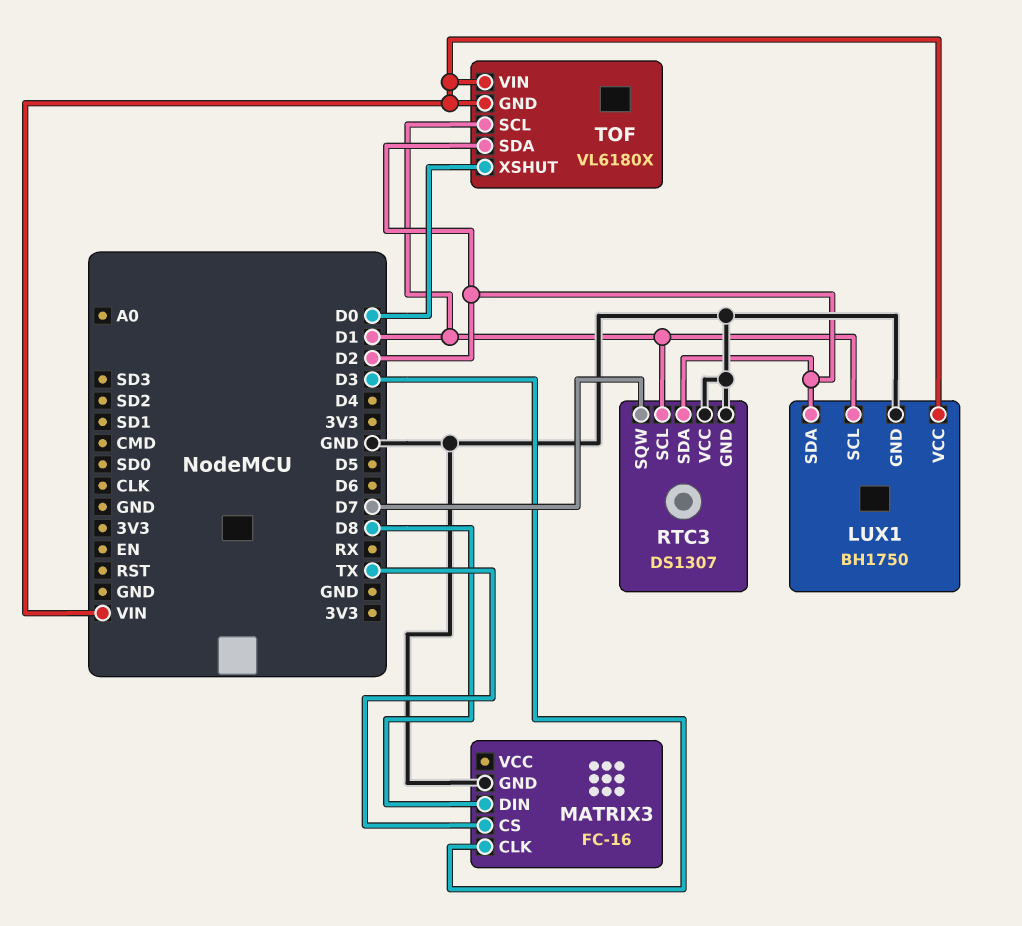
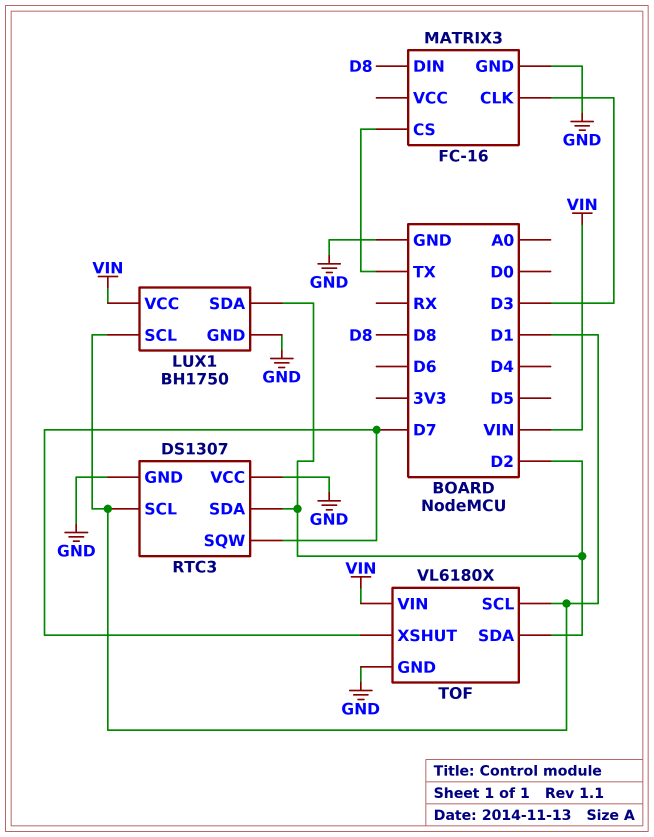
TOF pin GND: VIN -> GND
TOF pin XSHUT: D0 -> D7

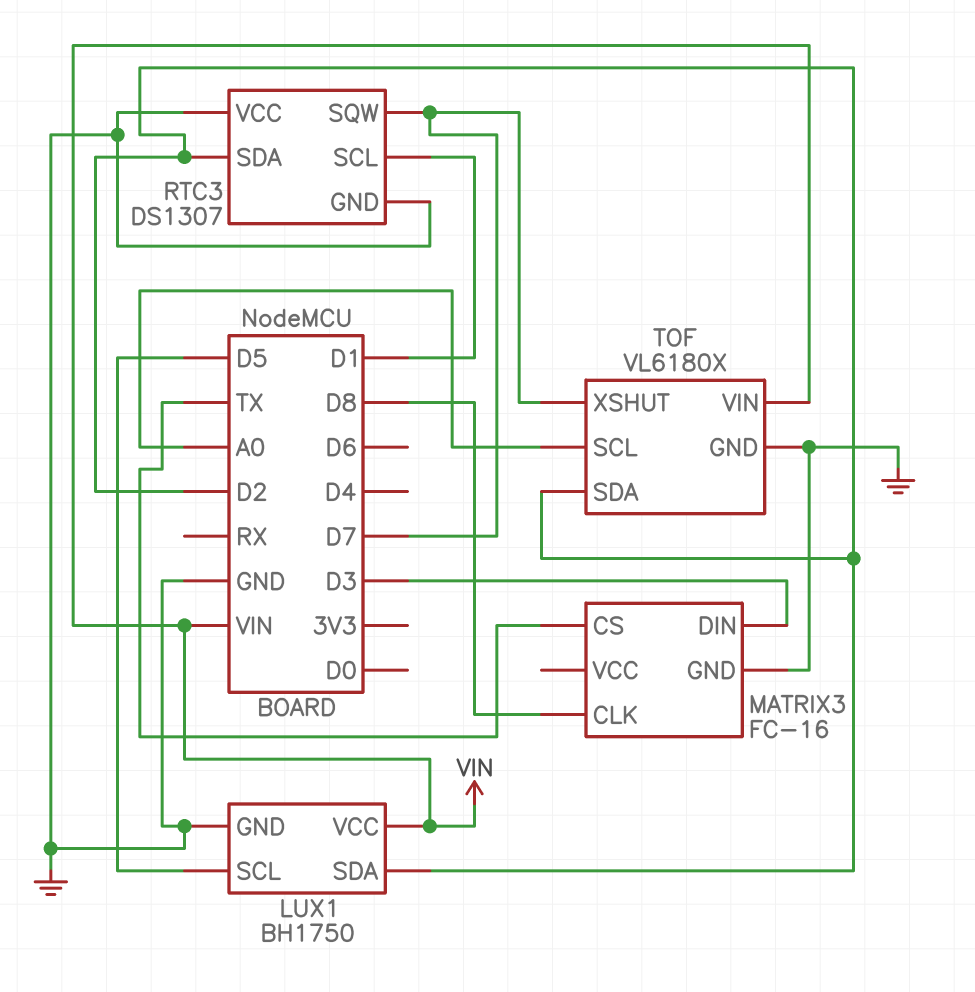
LUX1 pin SCL: D1 -> D5
MATRIX3 pin CLK: D3 -> D8
MATRIX3 pin DIN: D8 -> D3
TOF pin SCL: D1 -> A0

